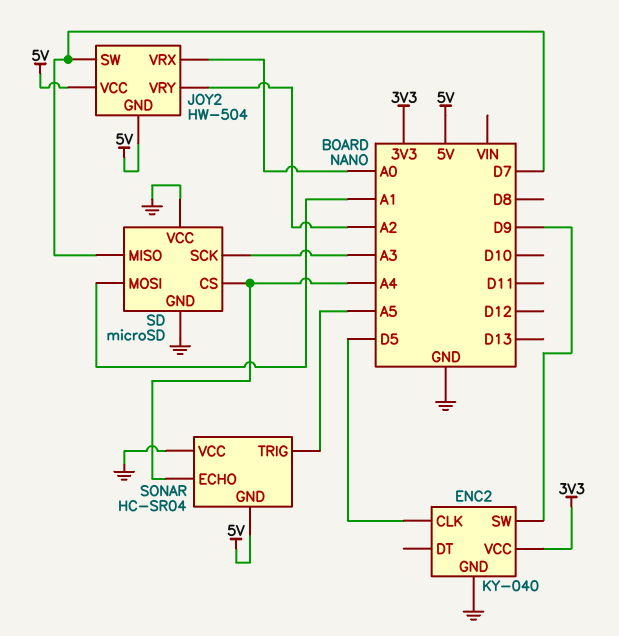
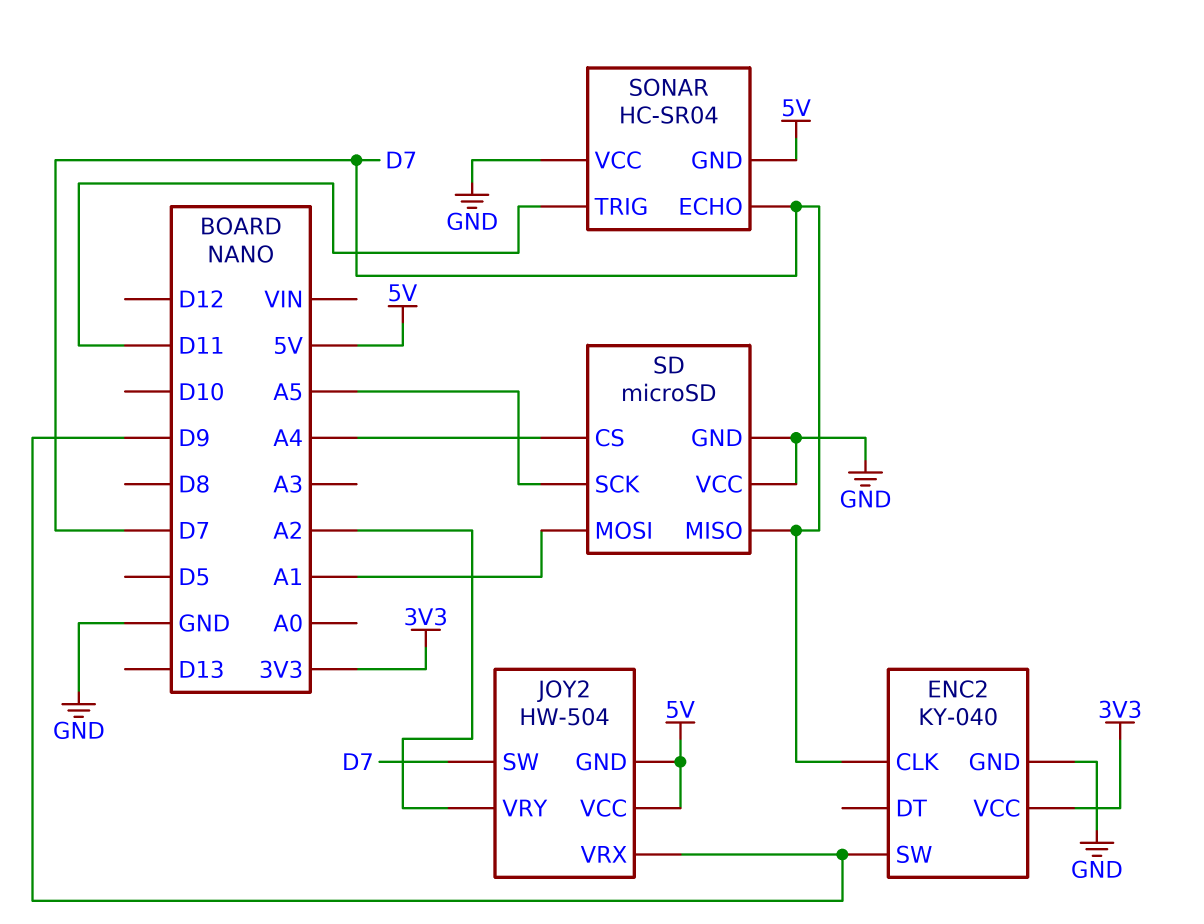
ENC2 pin CLK: D5 -> D7
JOY2 pin VRX: A0 -> D9
SD pin SCK: A3 -> A5
SONAR pin ECHO: A4 -> D7
SONAR pin TRIG: A5 -> D11

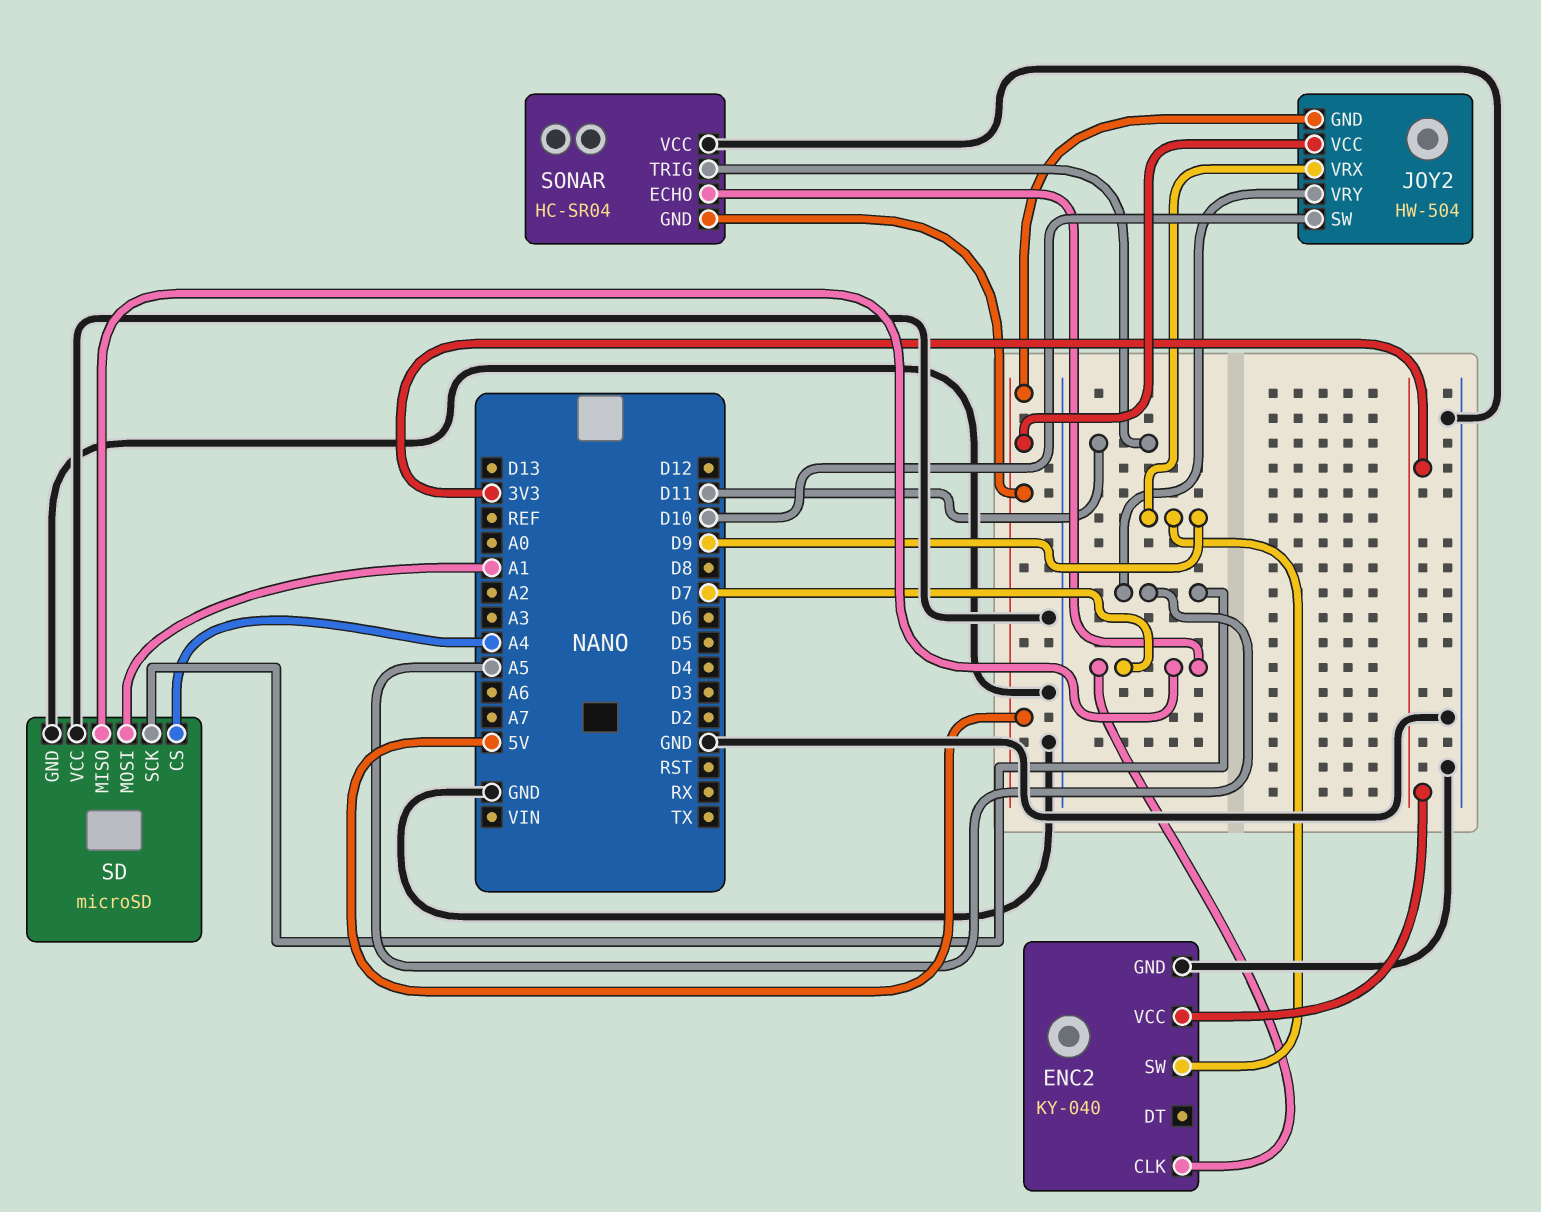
JOY2 pin SW: D7 -> D10
JOY2 pin VRY: A2 -> A5

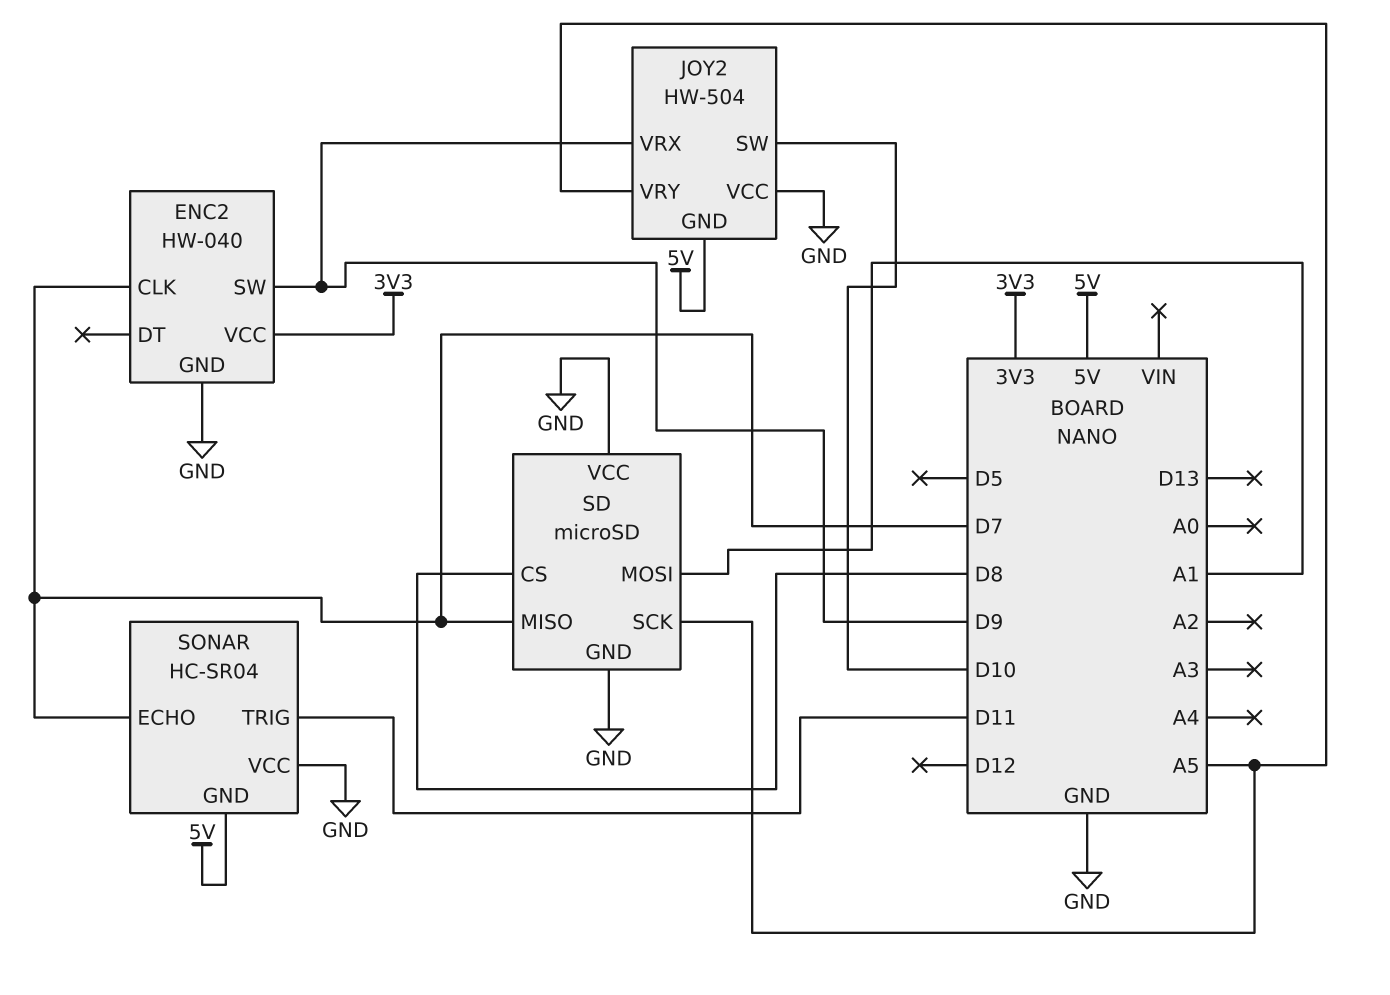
ENC2: KY-040 -> HW-040
JOY2 pin VCC: 5V -> GND
SD pin CS: A4 -> D8

